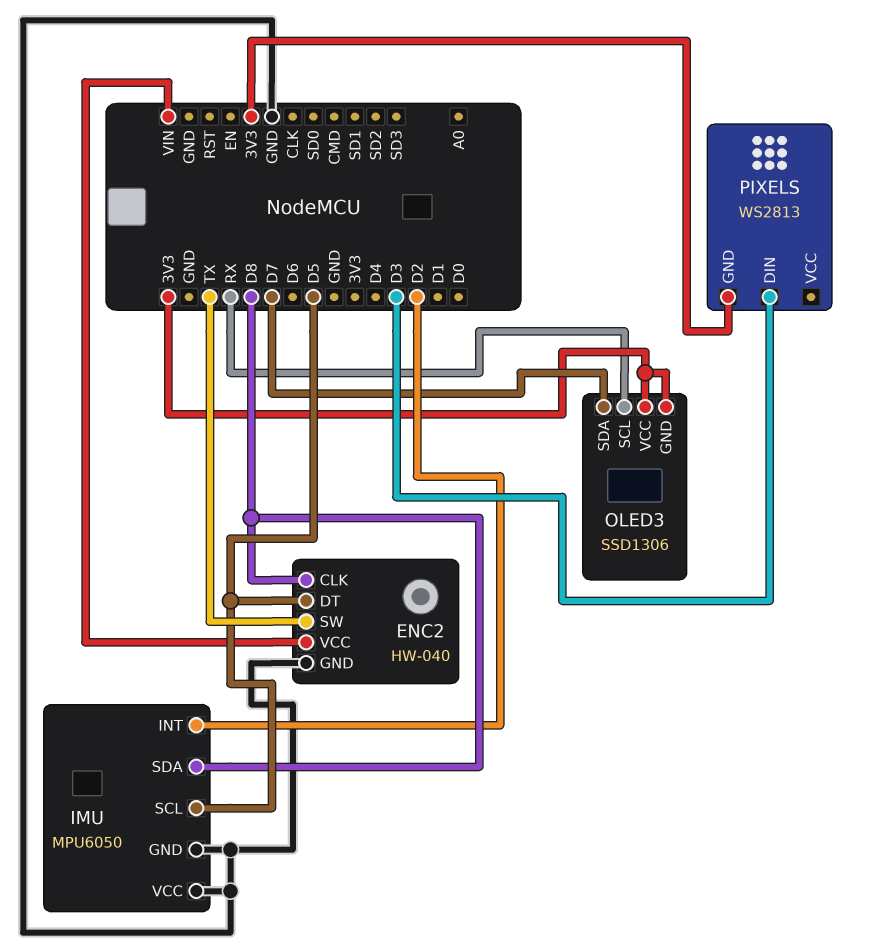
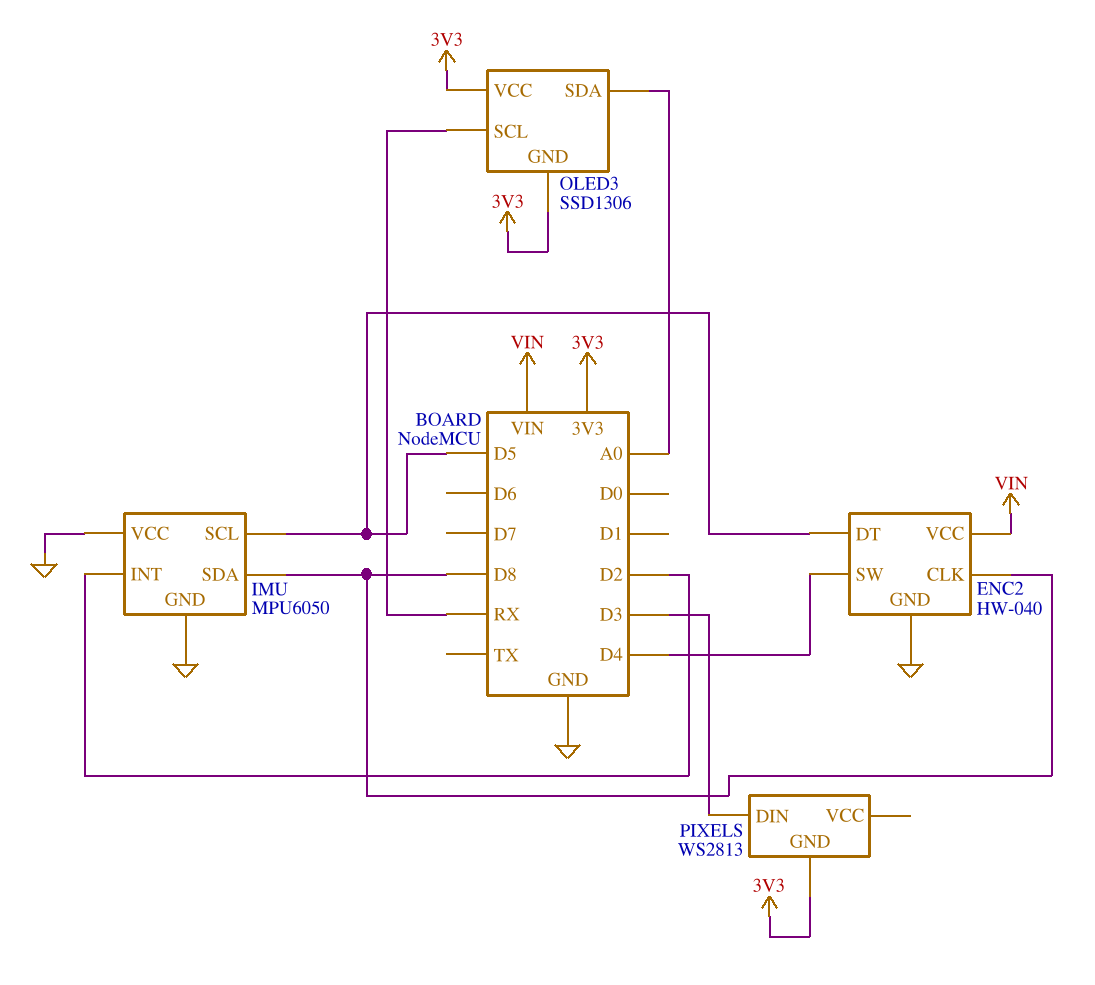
ENC2 pin SW: TX -> D4
OLED3 pin SDA: D7 -> A0

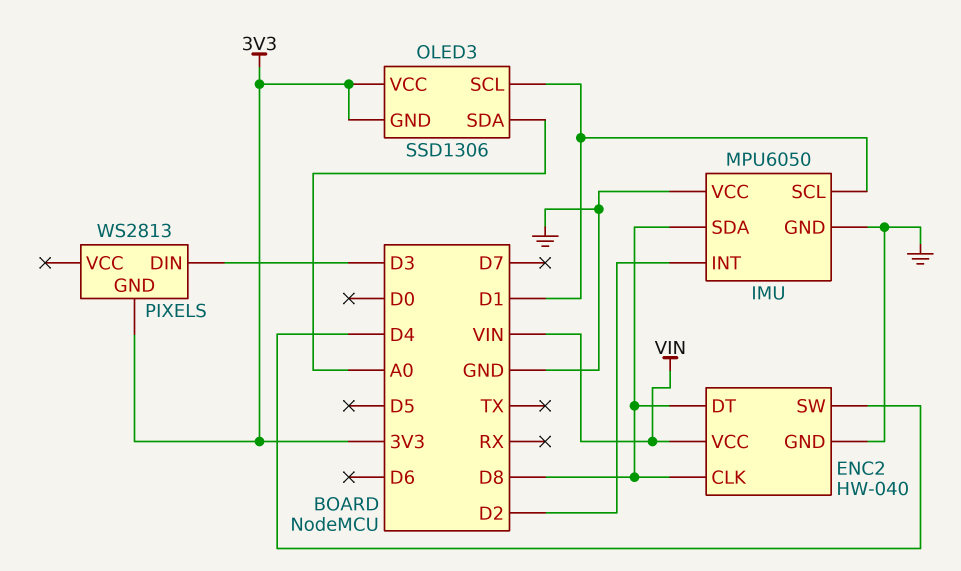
ENC2 pin DT: D5 -> D8
IMU pin SCL: D5 -> D1
OLED3 pin SCL: RX -> D1

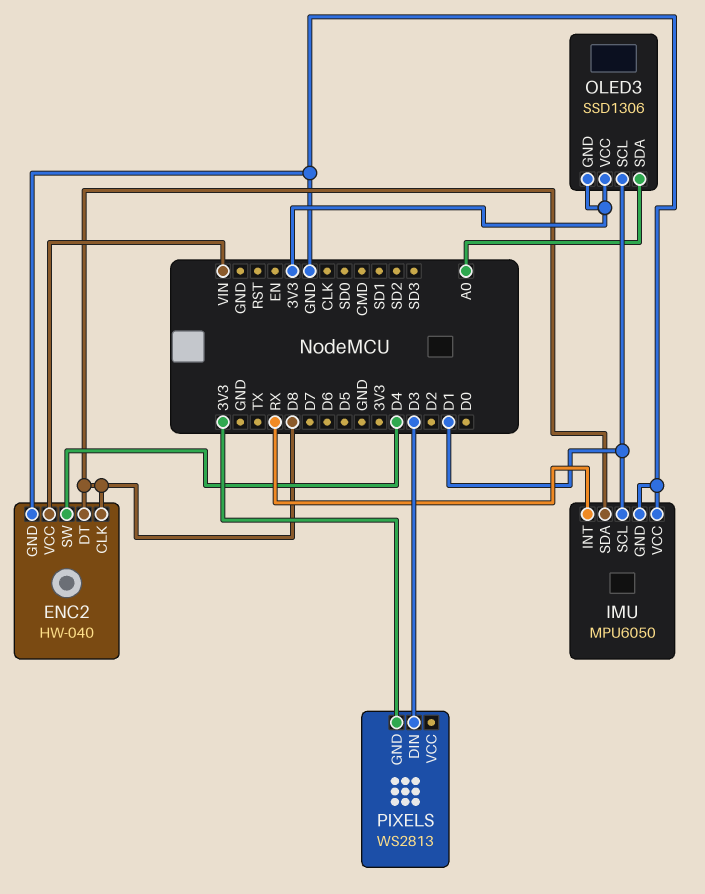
IMU pin INT: D2 -> RX

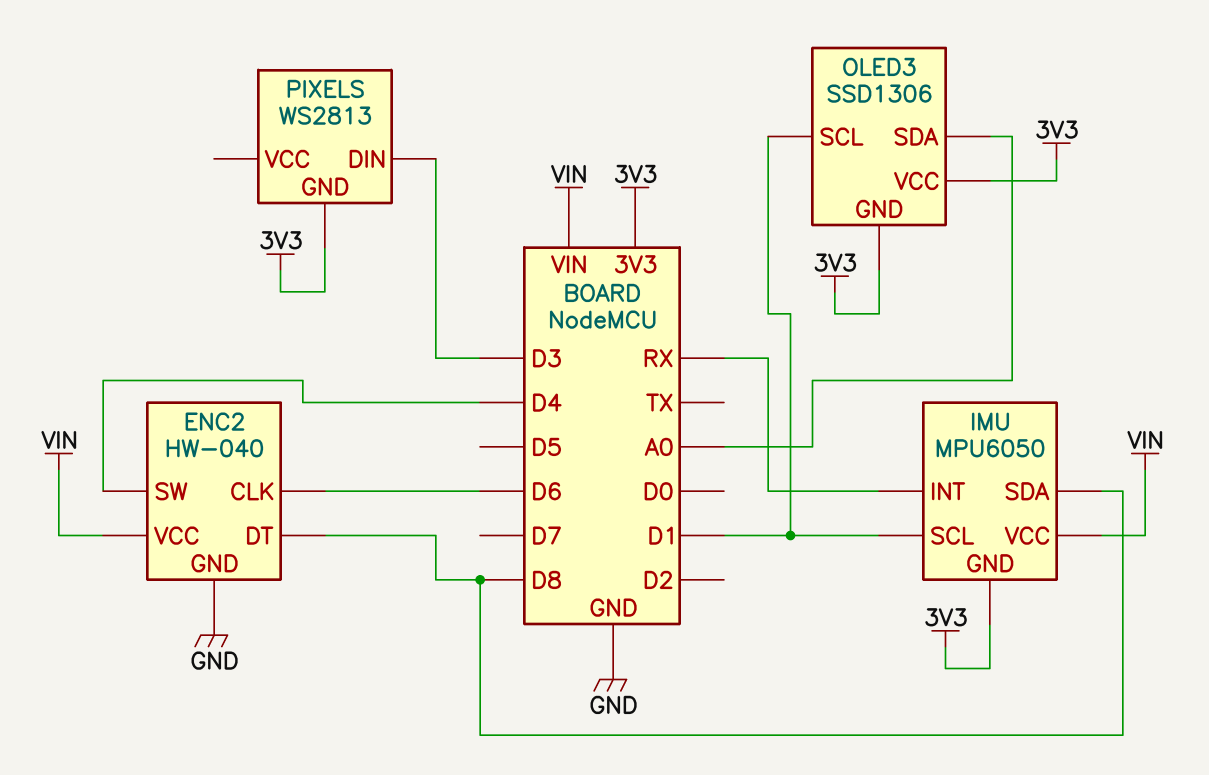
ENC2 pin CLK: D8 -> D6
IMU pin GND: GND -> 3V3
IMU pin VCC: GND -> VIN

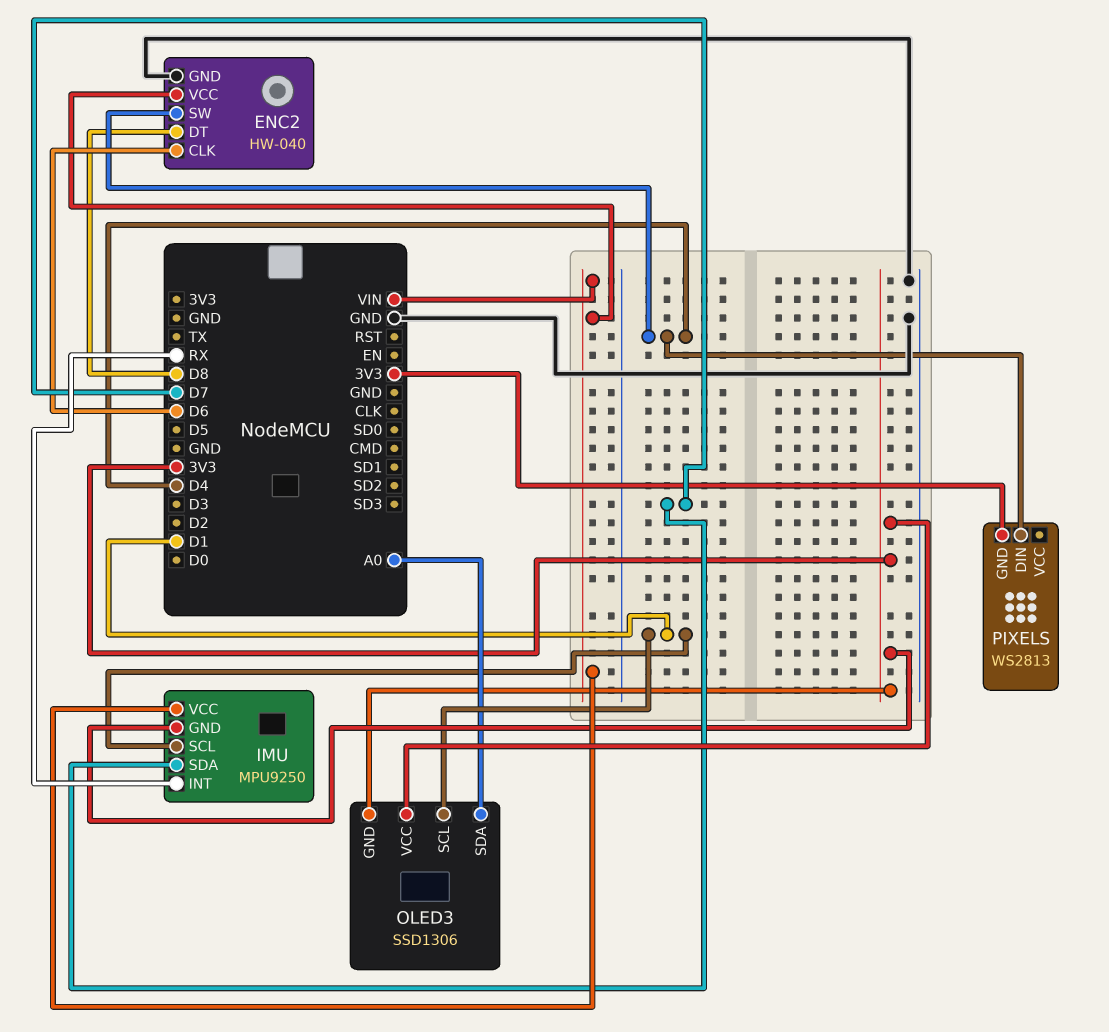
IMU: MPU6050 -> MPU9250
IMU pin SDA: D8 -> D7
PIXELS pin DIN: D3 -> D4

